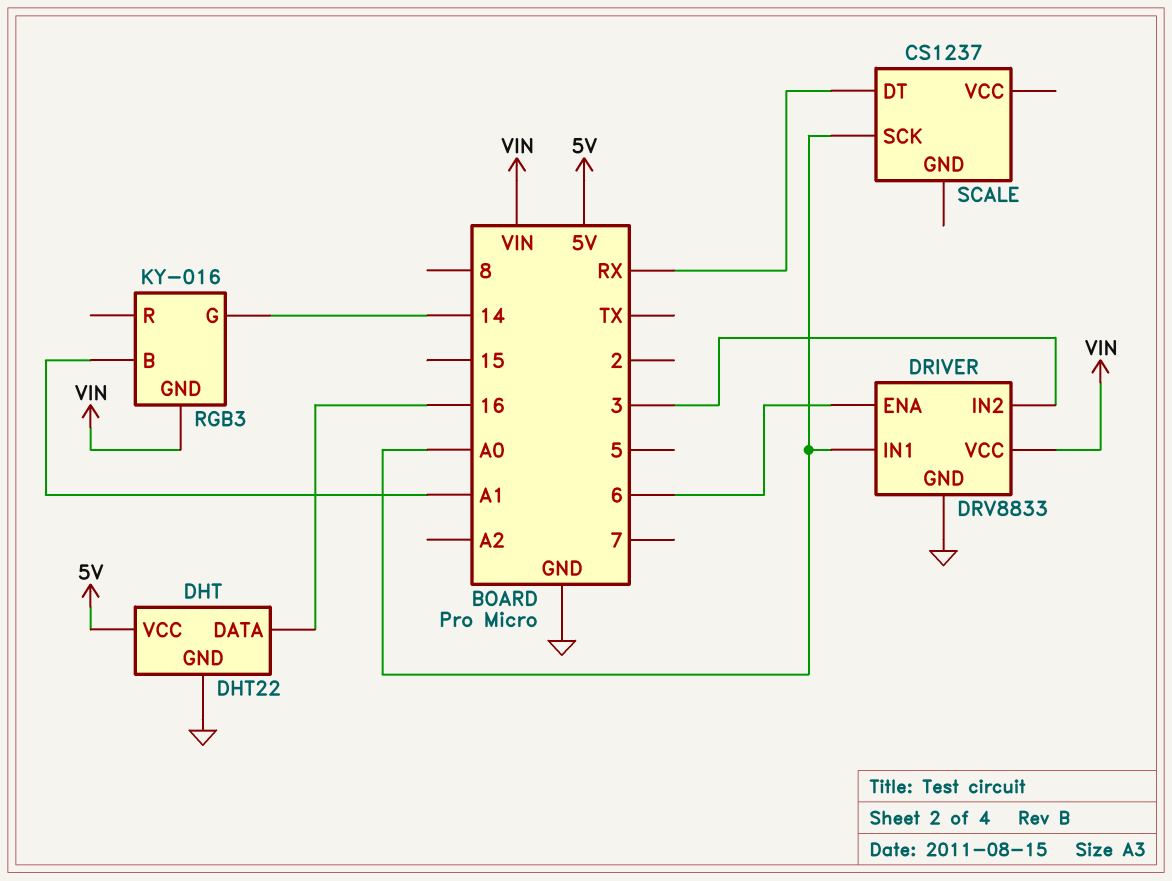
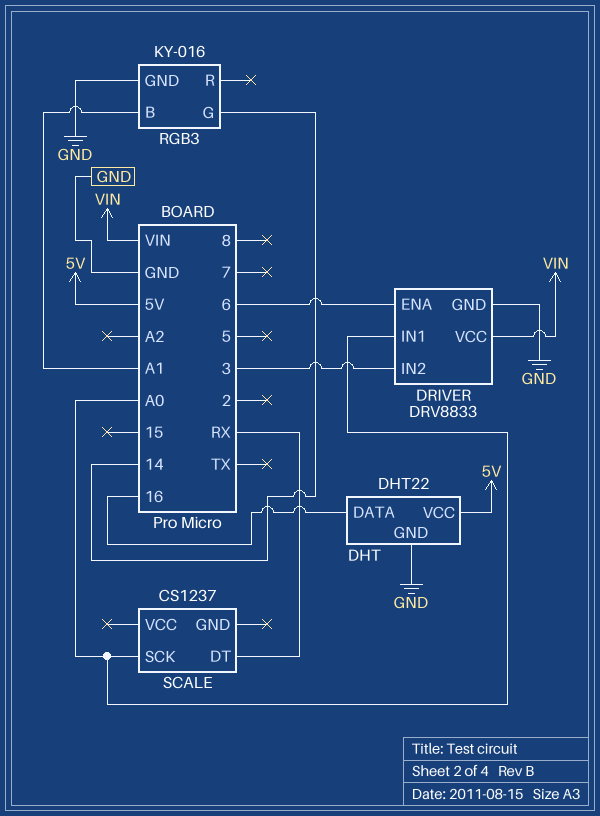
RGB3 pin GND: VIN -> GND

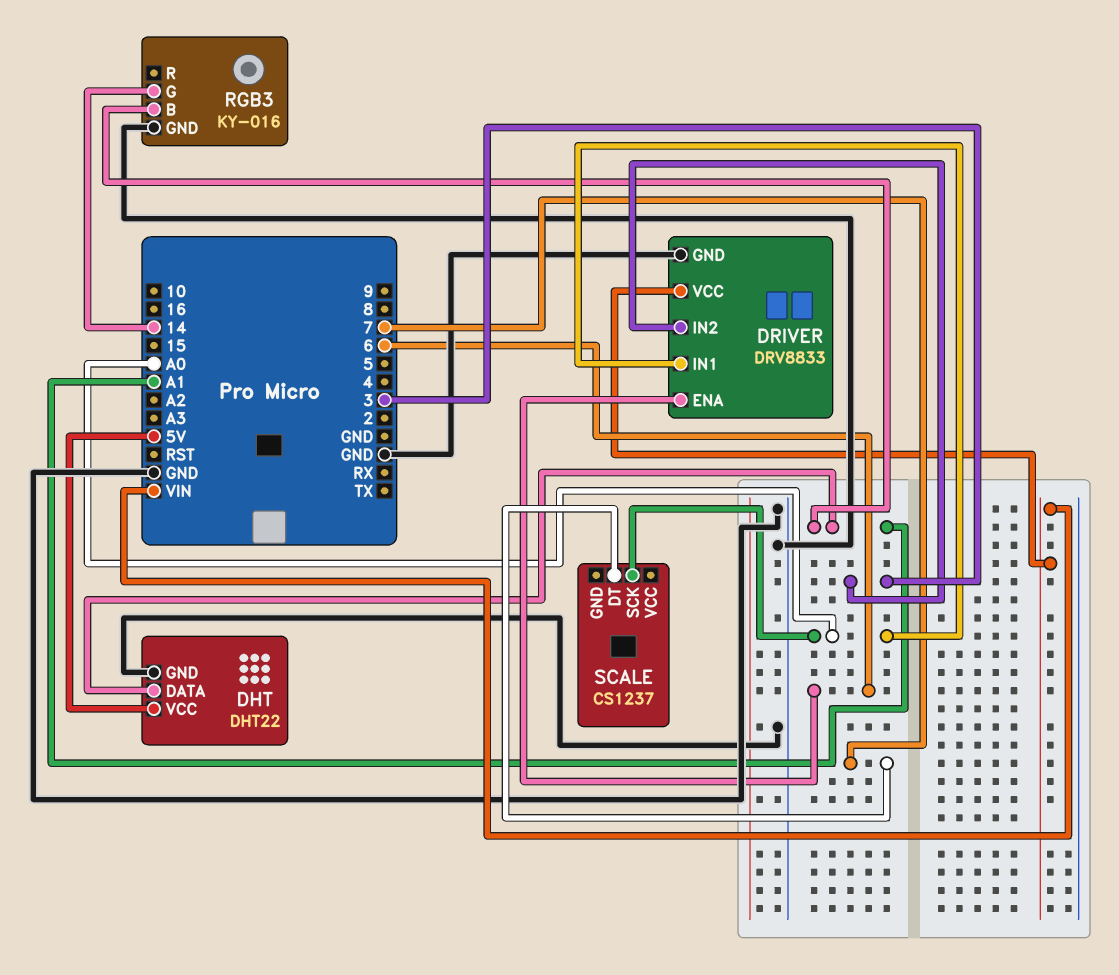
DHT pin DATA: 16 -> A1
SCALE pin DT: RX -> 7

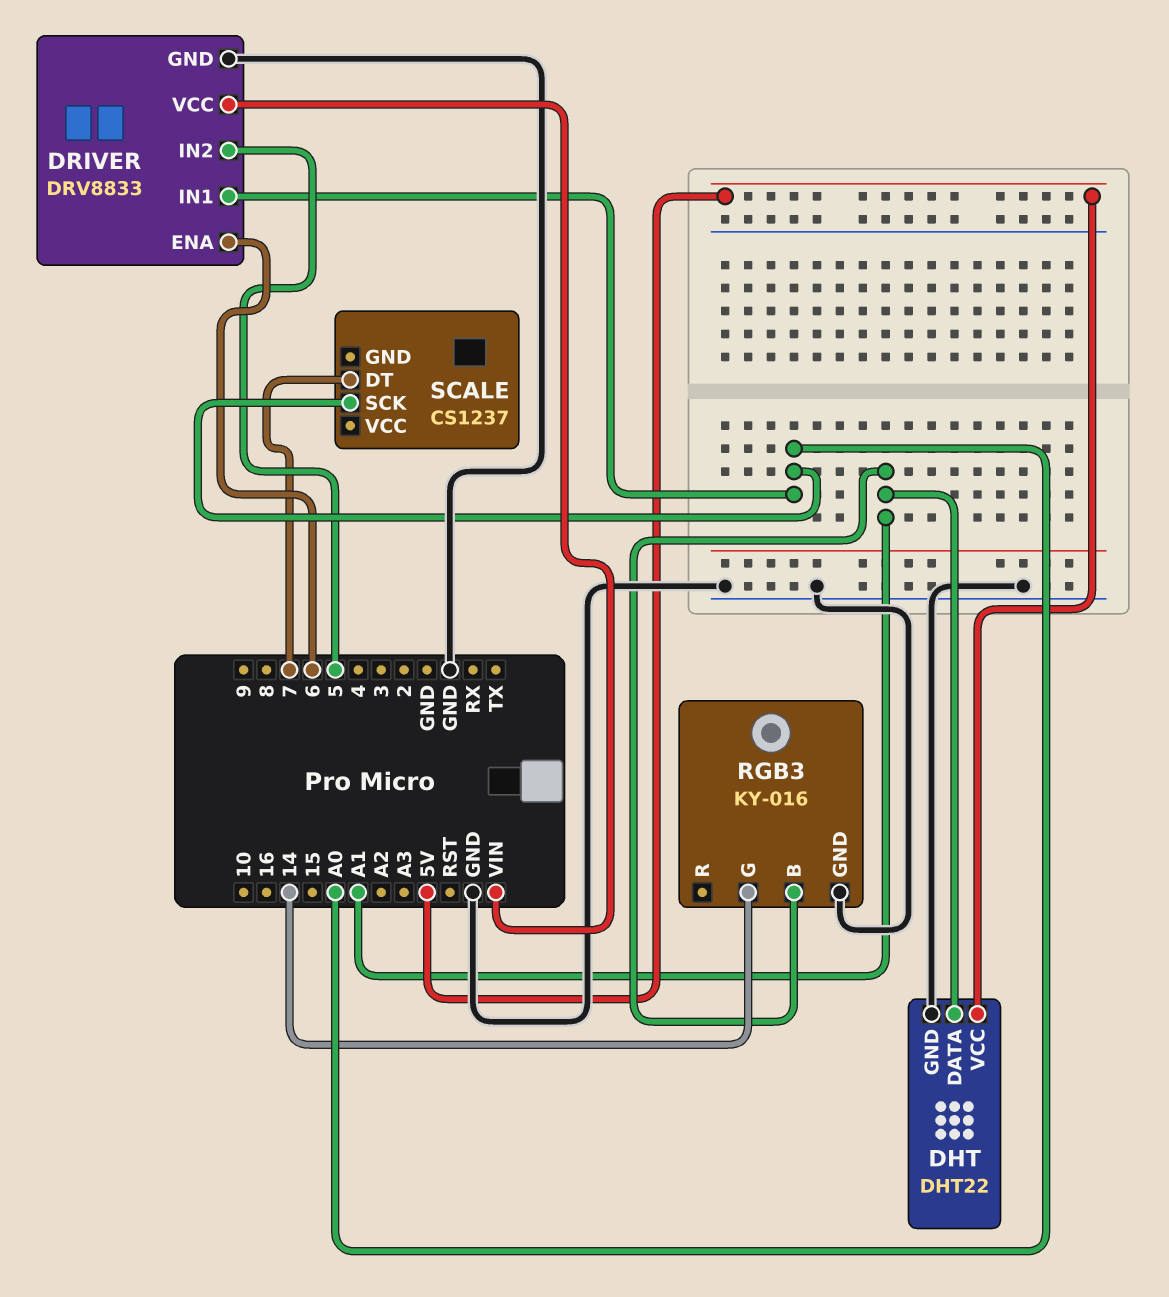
DRIVER pin IN2: 3 -> 5

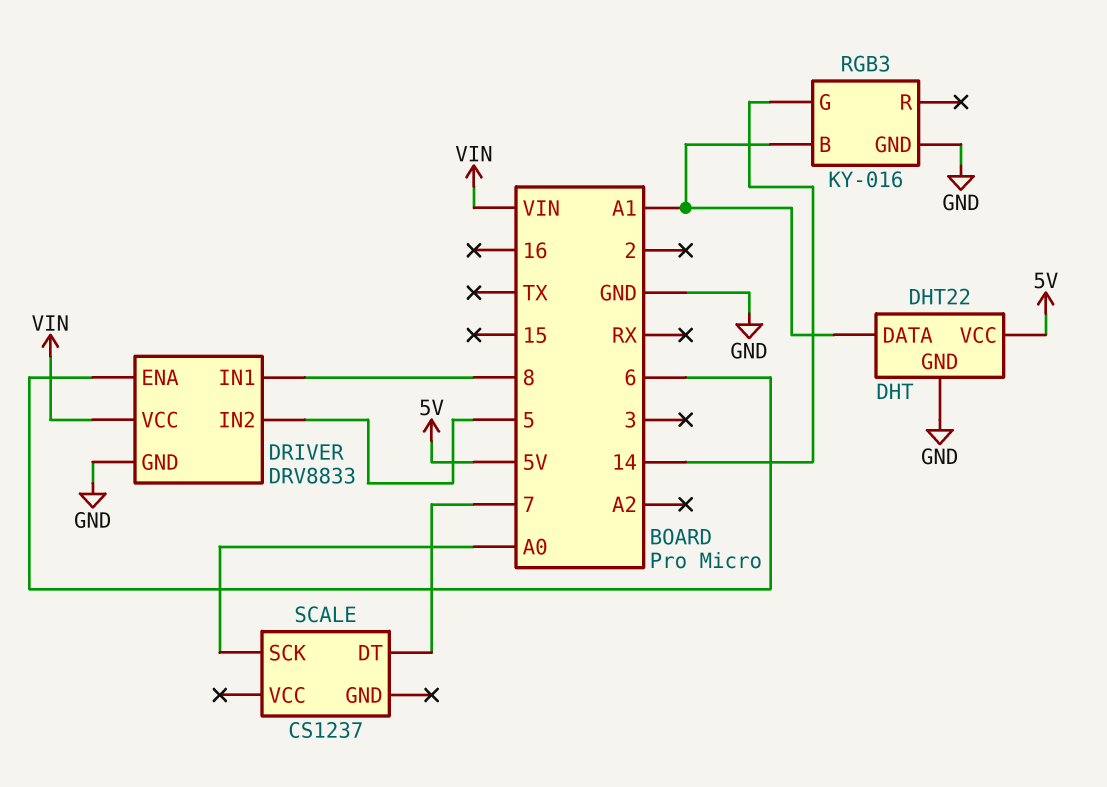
DRIVER pin IN1: A0 -> 8

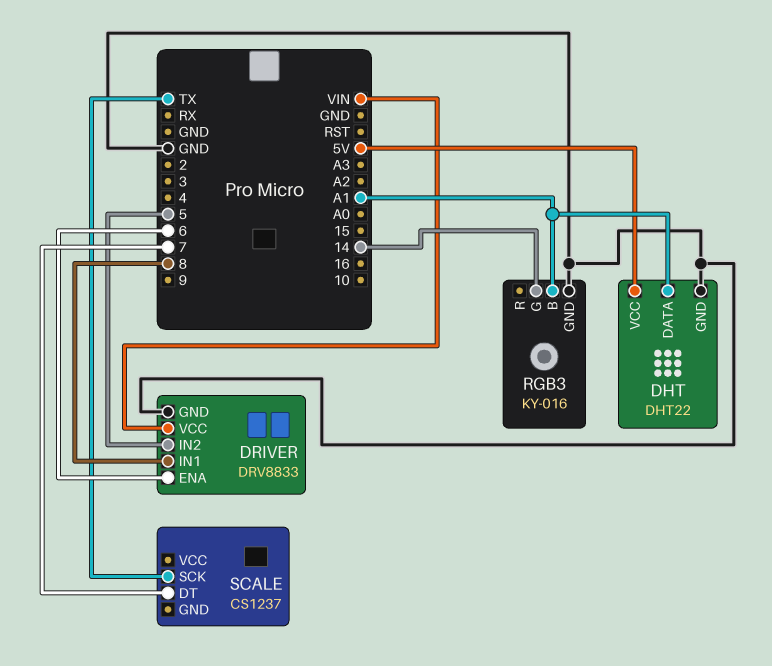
SCALE pin SCK: A0 -> TX

